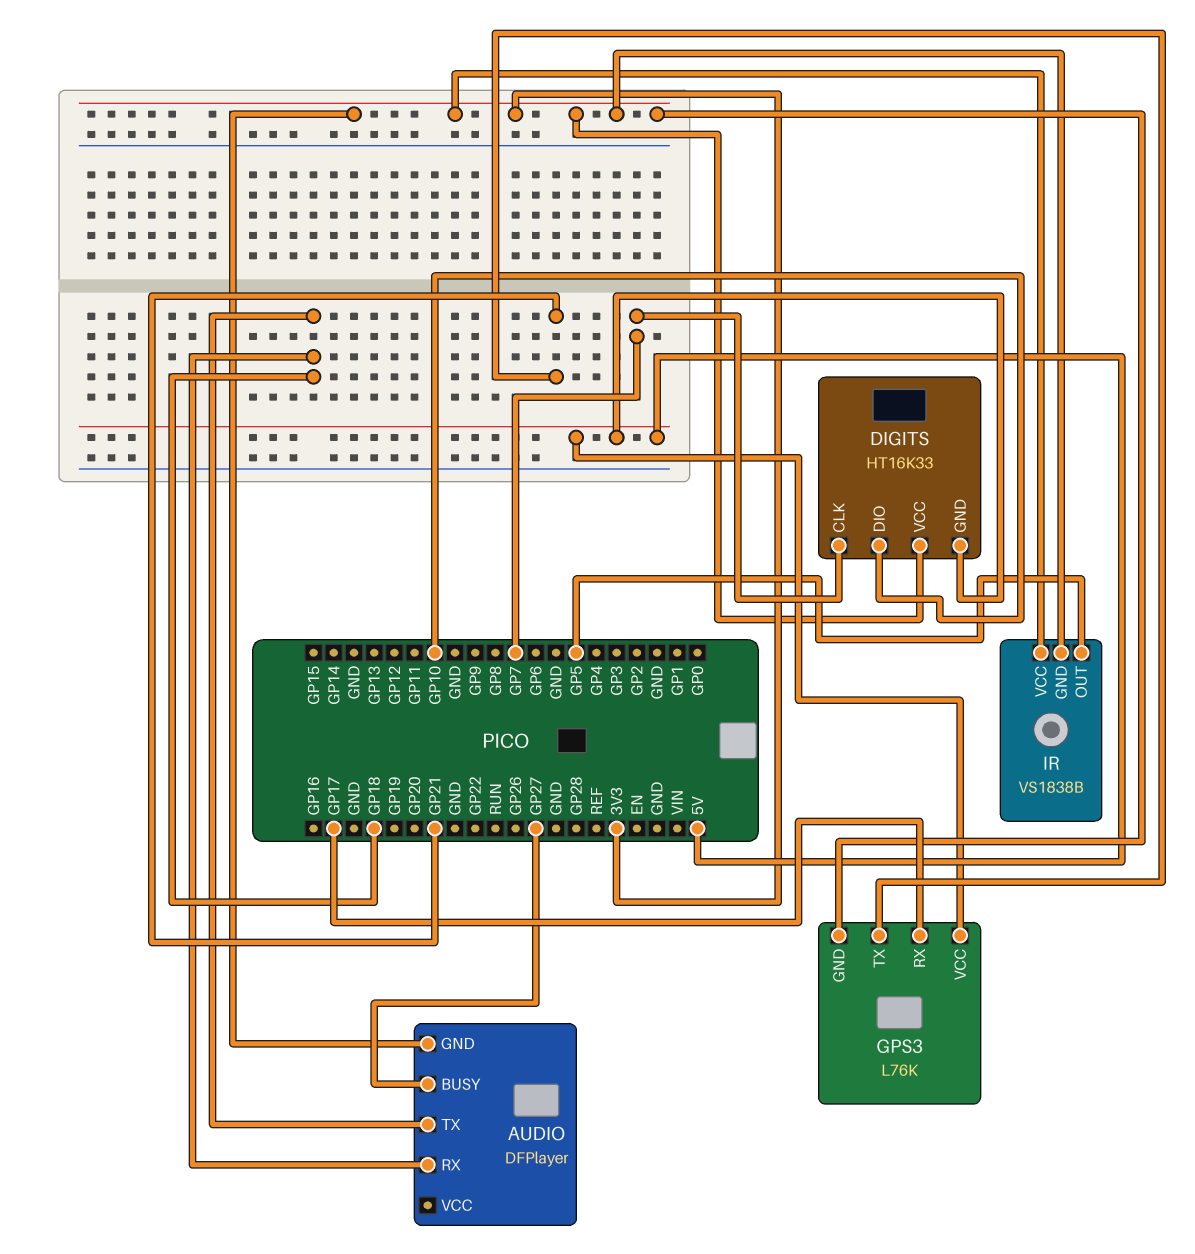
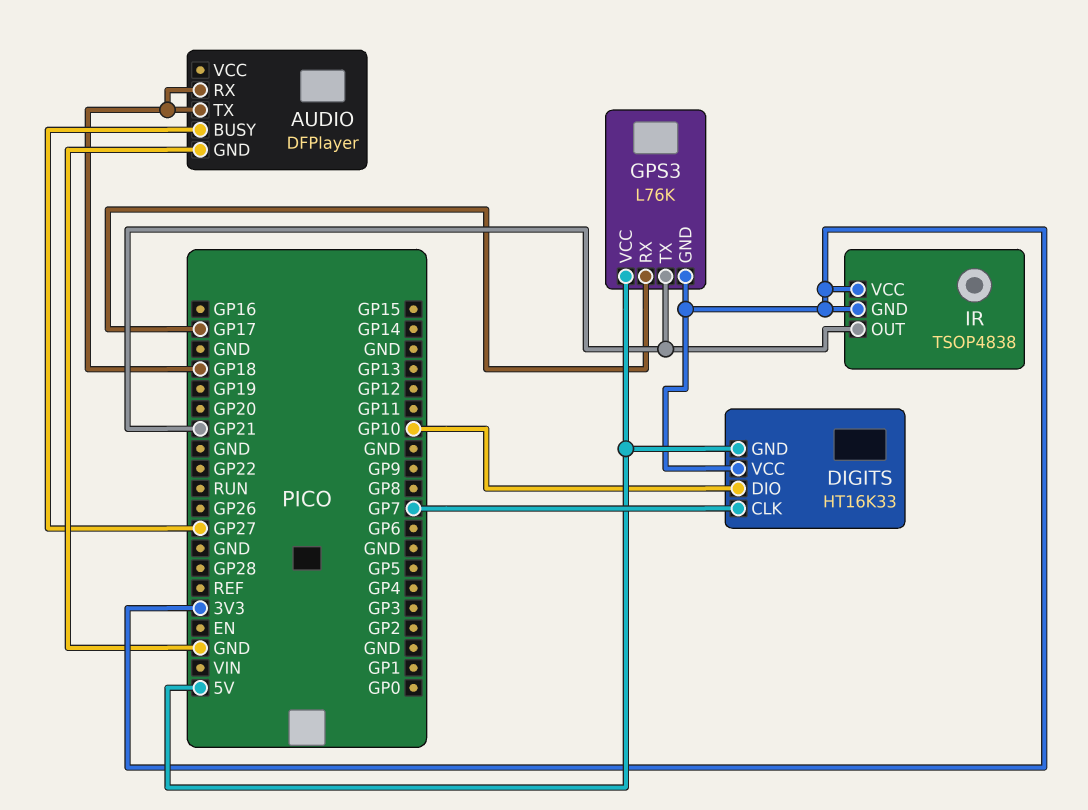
AUDIO pin GND: 3V3 -> GND
IR: VS1838B -> TSOP4838
IR pin OUT: GP5 -> GP21

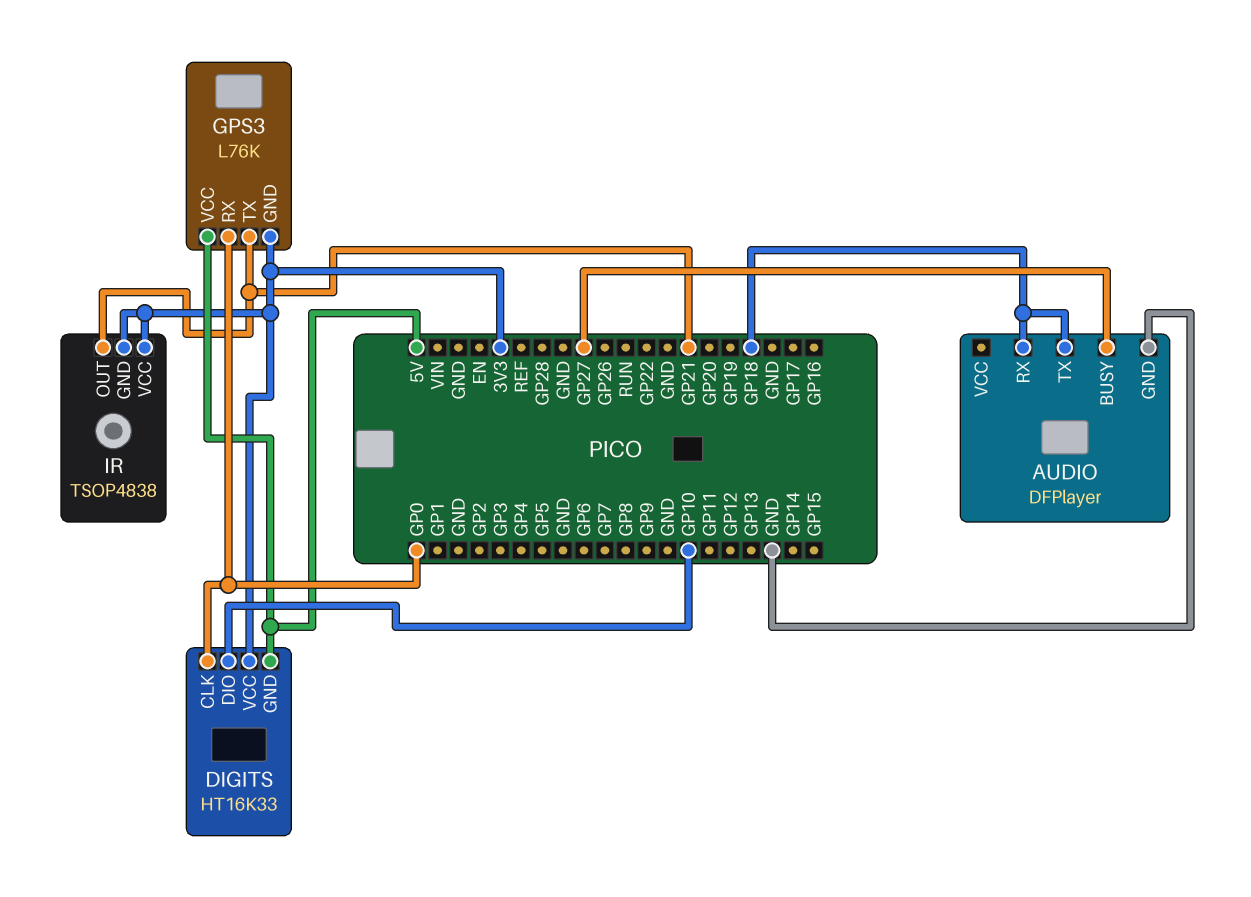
DIGITS pin CLK: GP7 -> GP0
GPS3 pin RX: GP17 -> GP0

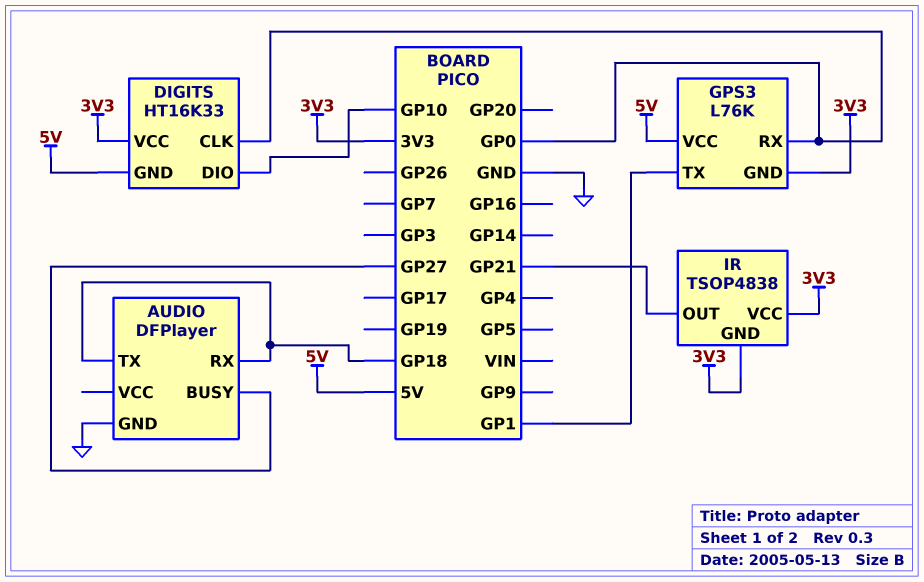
GPS3 pin TX: GP21 -> GP1

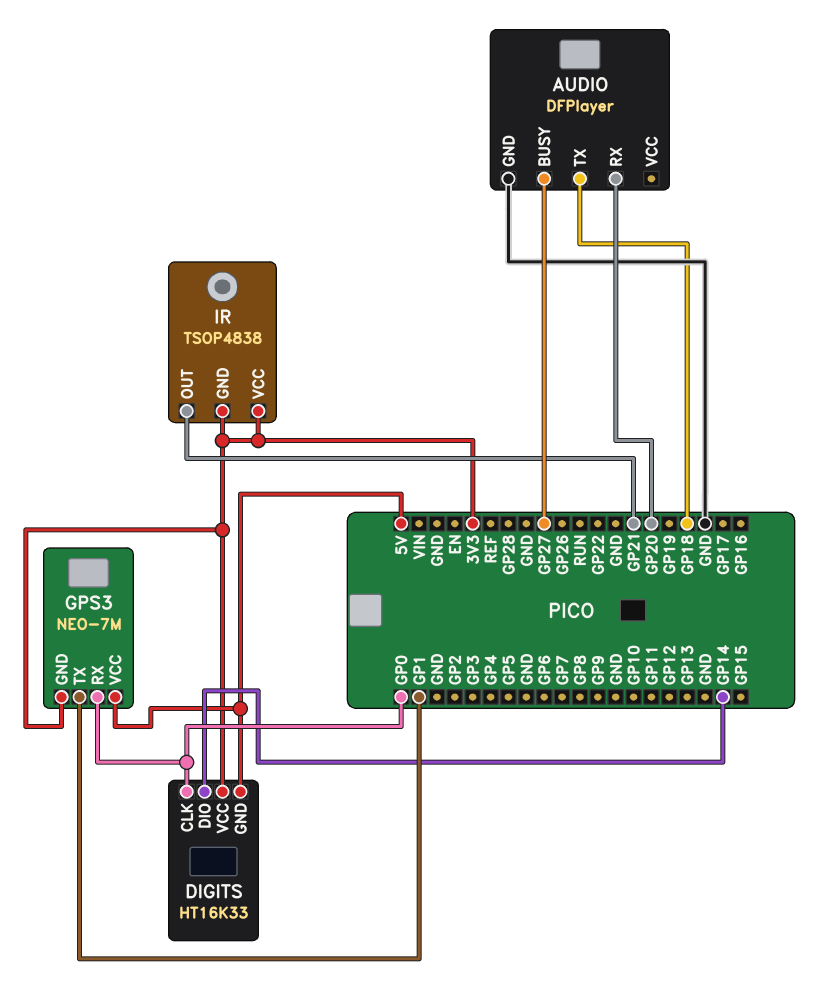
AUDIO pin RX: GP18 -> GP20
DIGITS pin DIO: GP10 -> GP14
GPS3: L76K -> NEO-7M

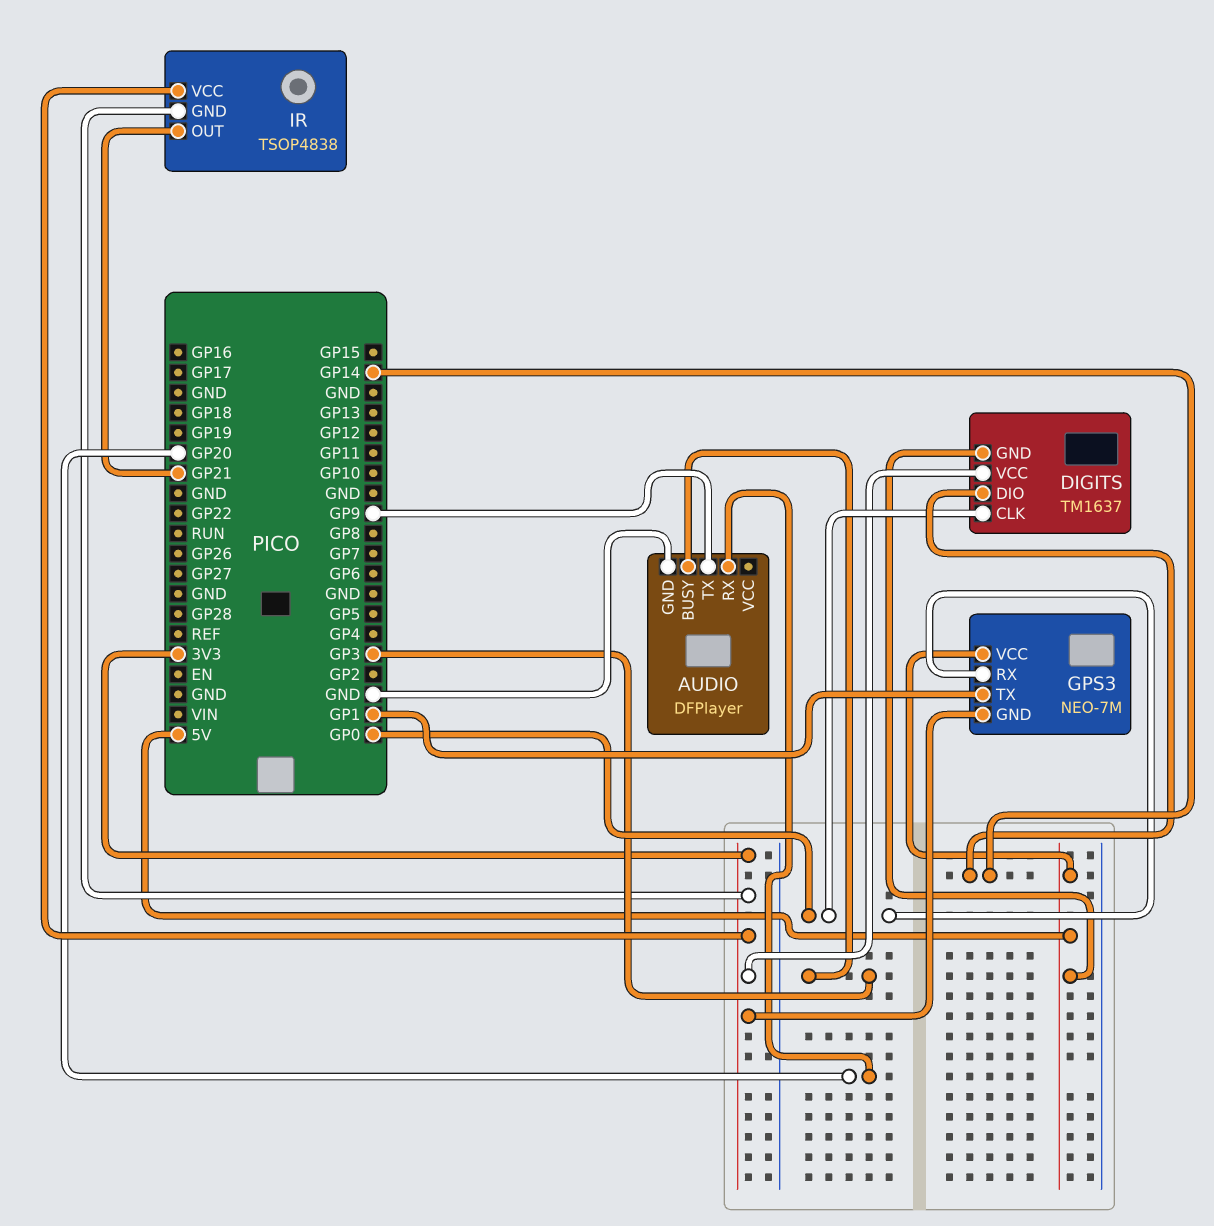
AUDIO pin BUSY: GP27 -> GP3
AUDIO pin TX: GP18 -> GP9
DIGITS: HT16K33 -> TM1637

